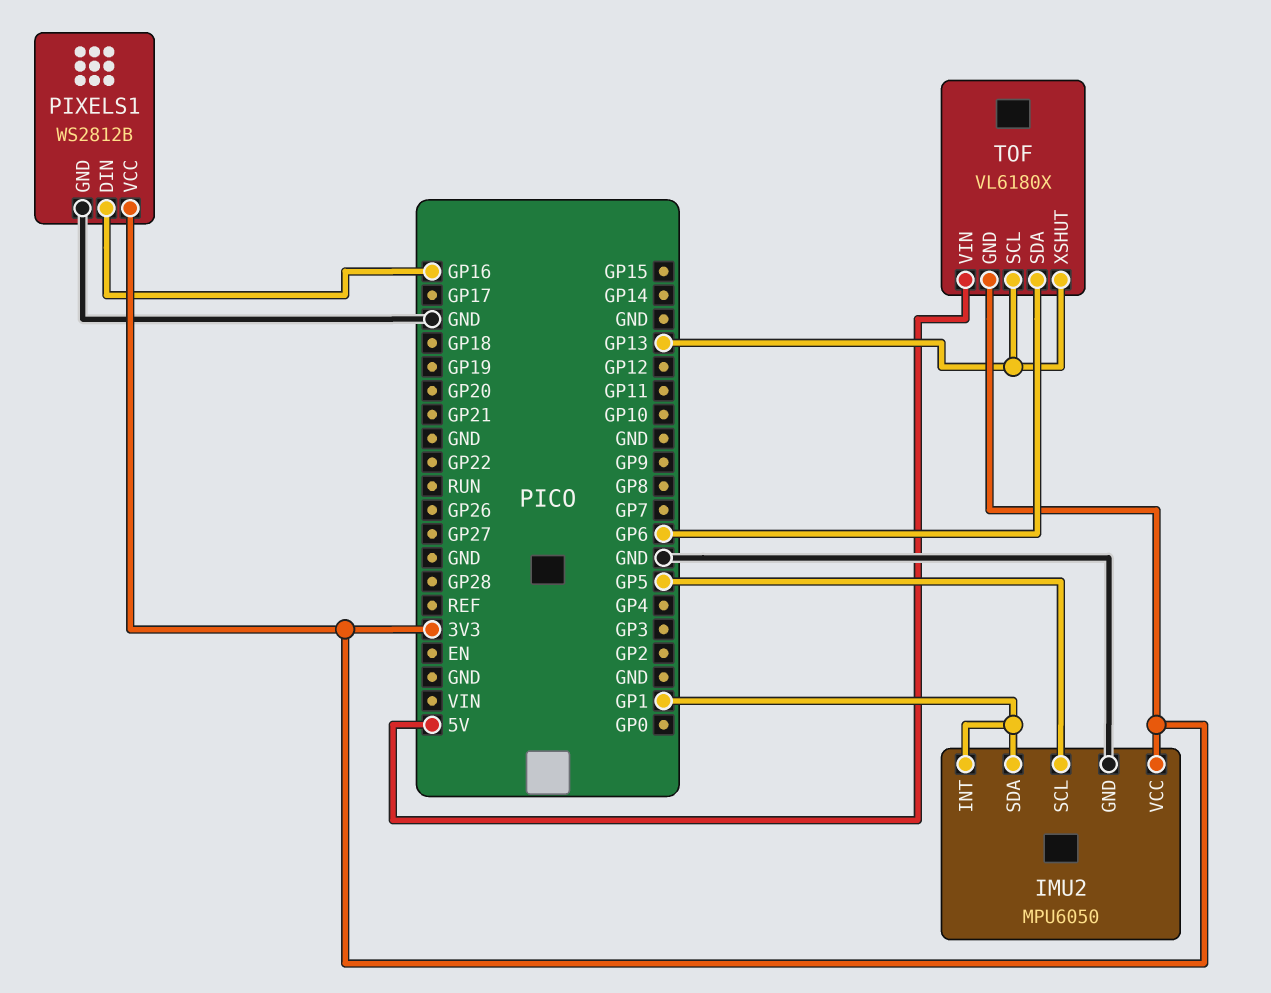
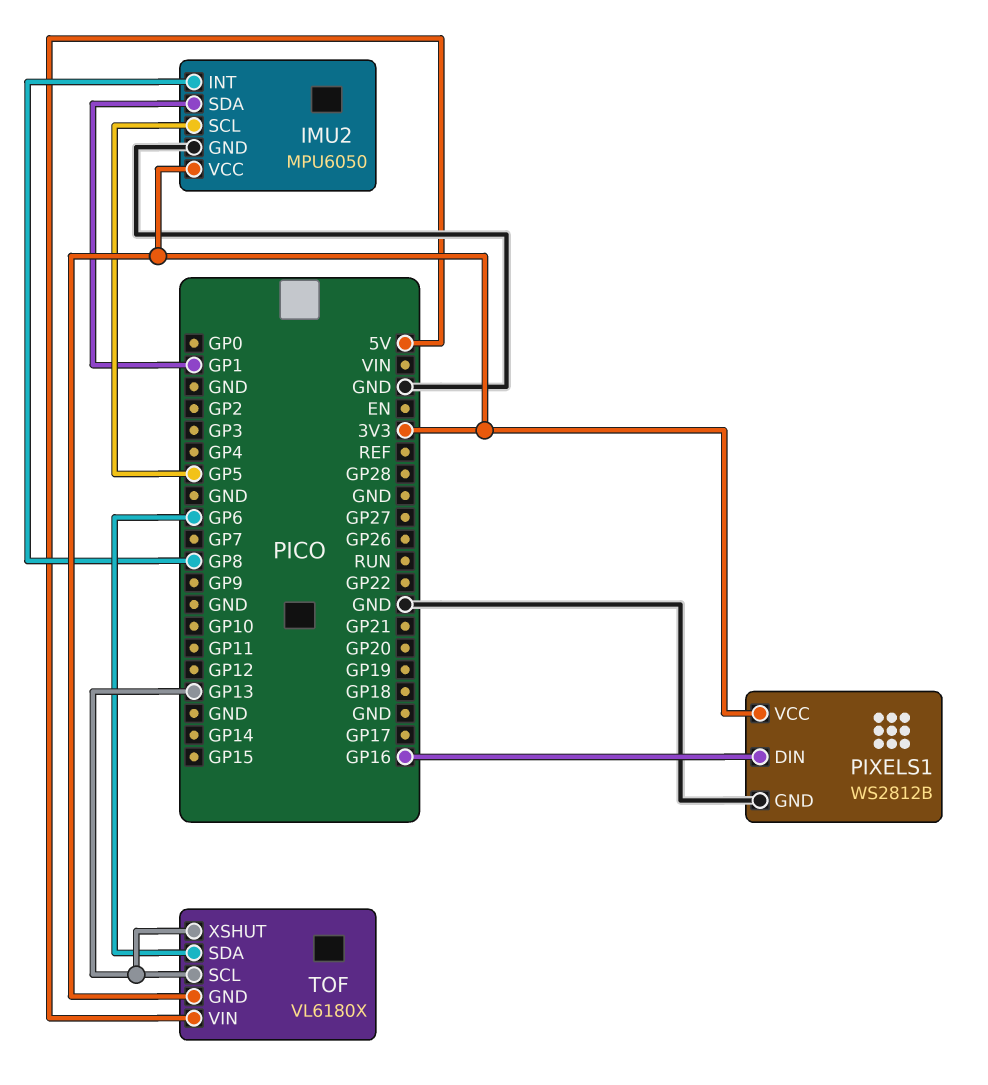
IMU2 pin INT: GP1 -> GP8

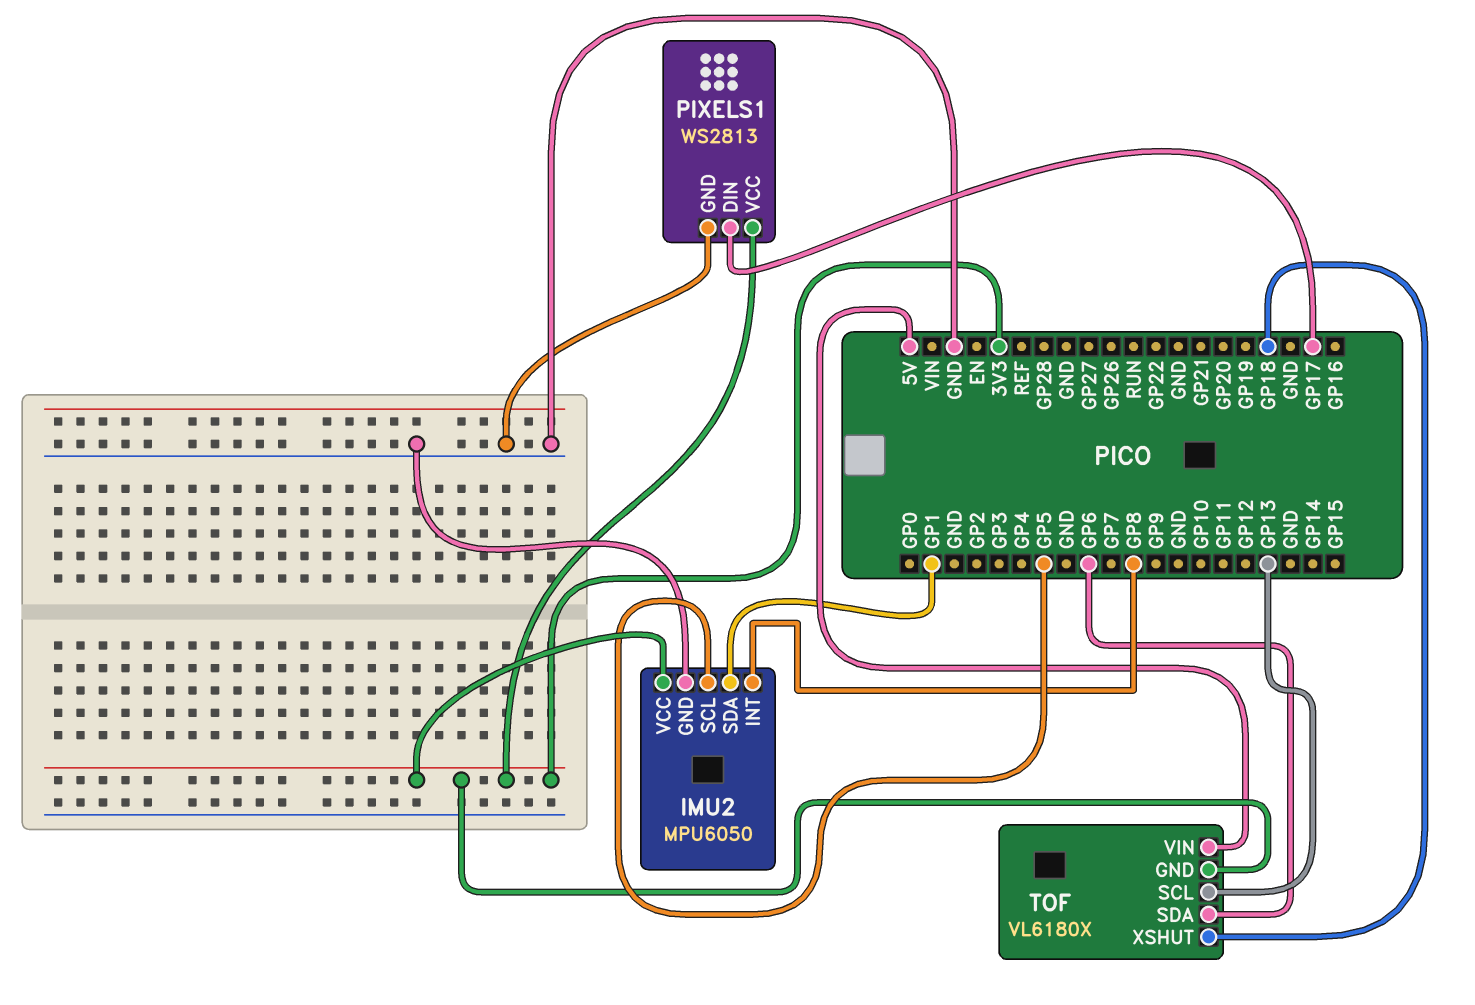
PIXELS1: WS2812B -> WS2813
PIXELS1 pin DIN: GP16 -> GP17
TOF pin XSHUT: GP13 -> GP18

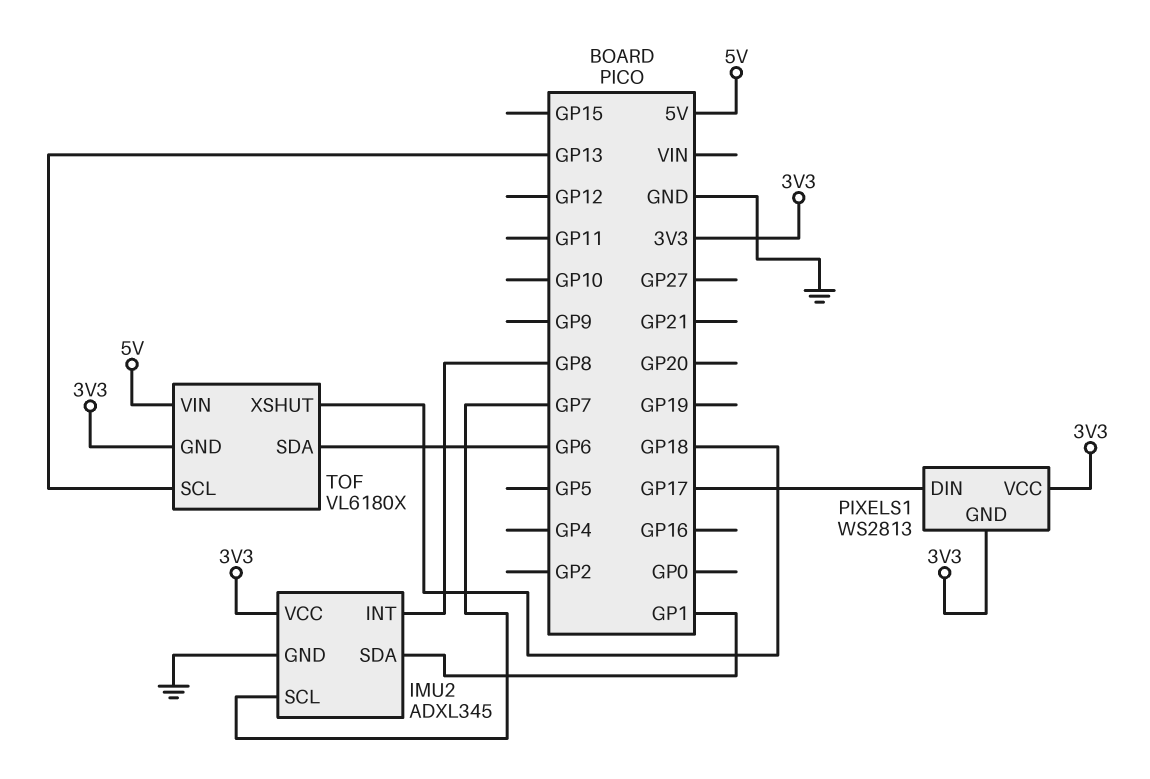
IMU2: MPU6050 -> ADXL345
IMU2 pin SCL: GP5 -> GP7
PIXELS1 pin GND: GND -> 3V3

